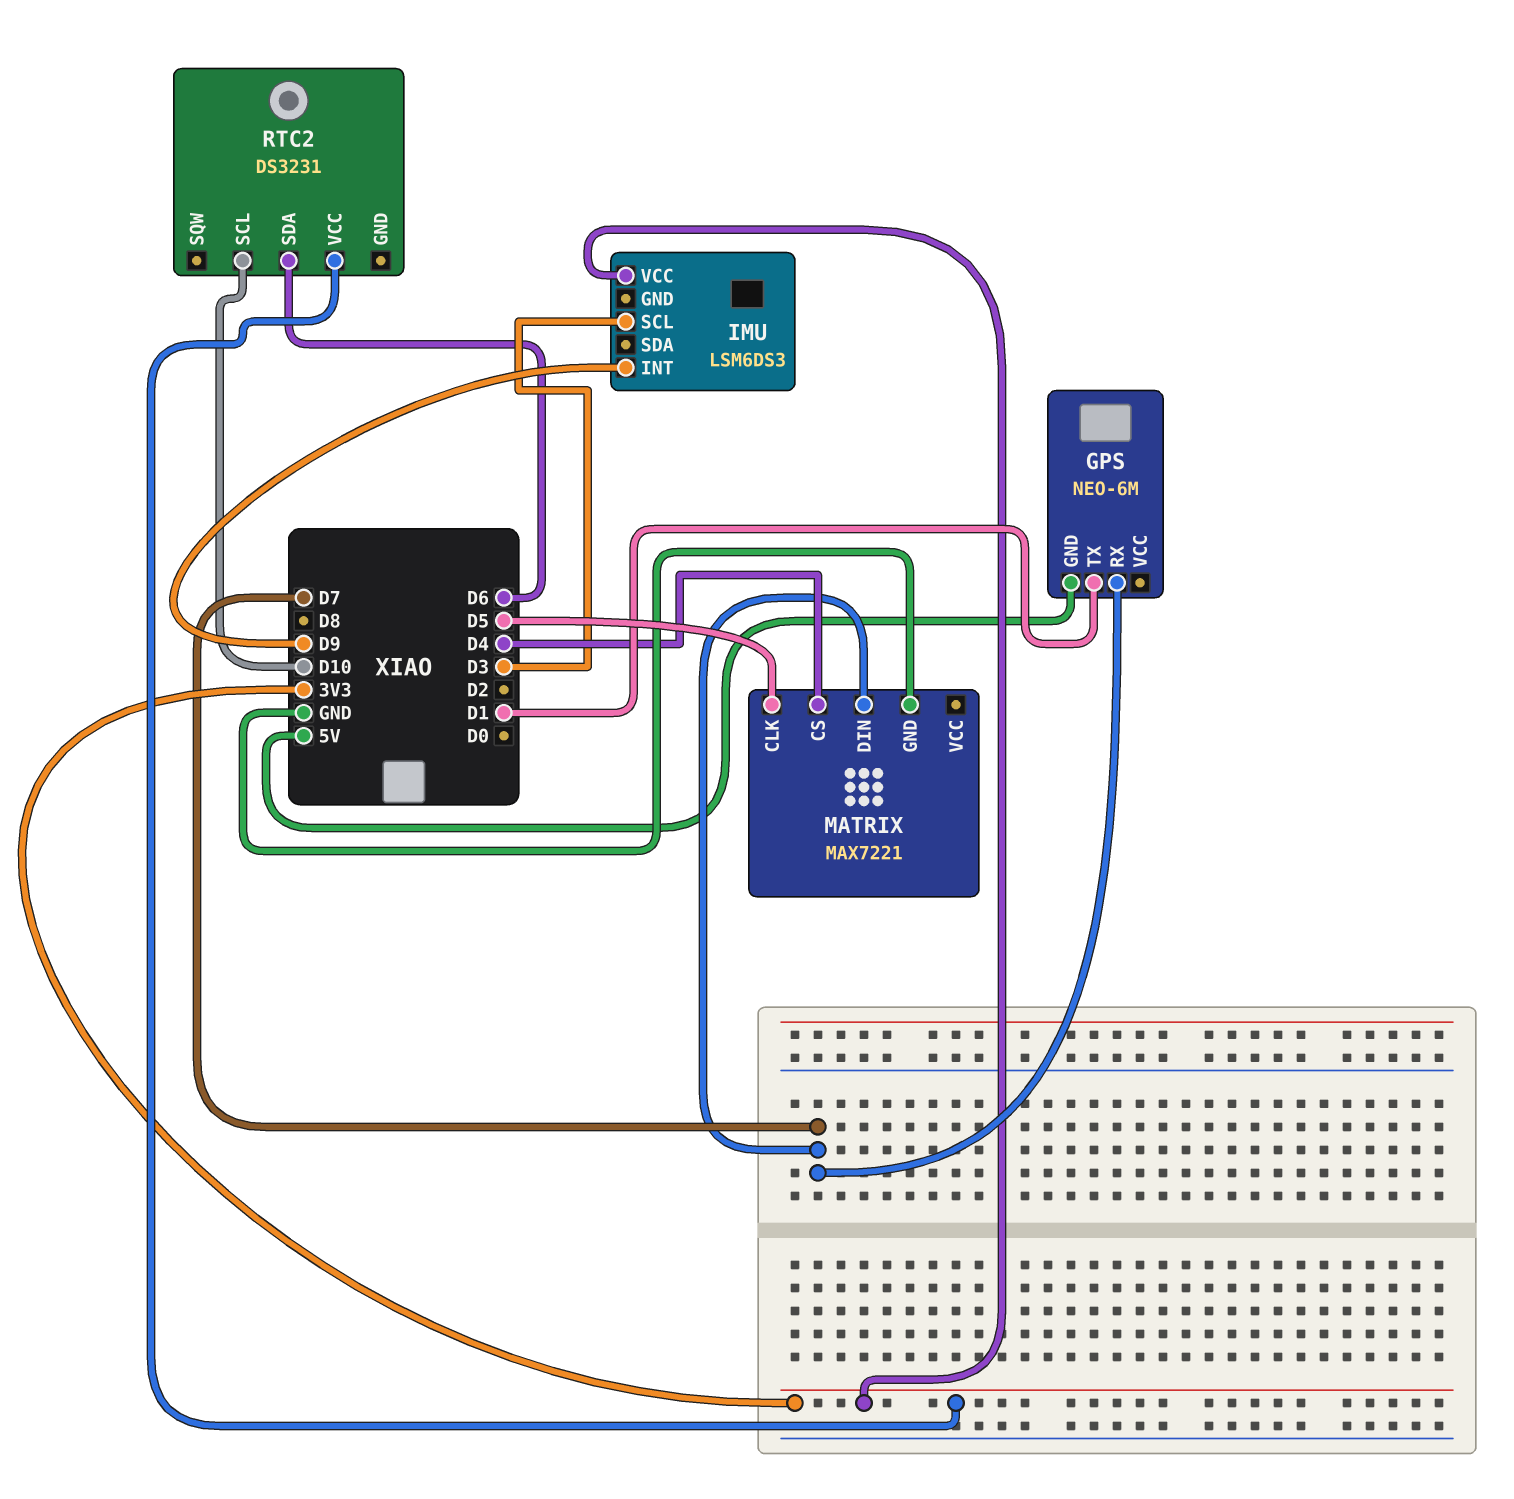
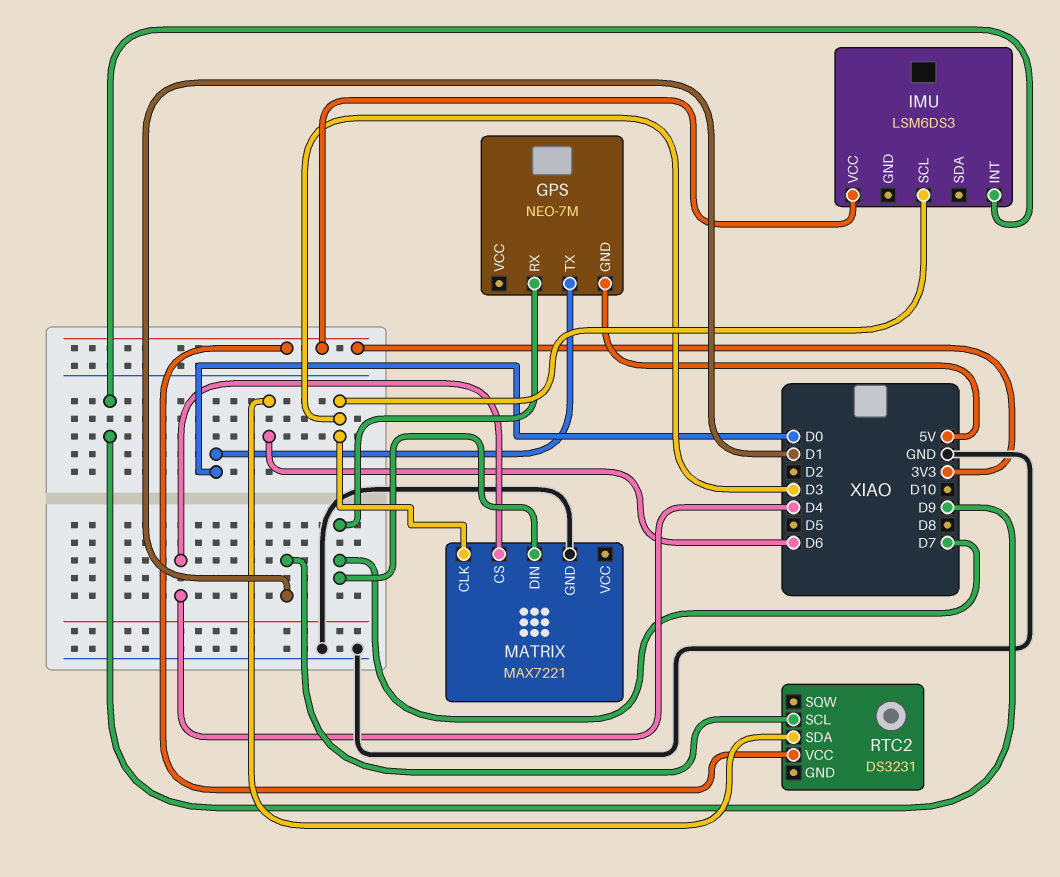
GPS: NEO-6M -> NEO-7M
GPS pin TX: D1 -> D0
MATRIX pin CLK: D5 -> D3
RTC2 pin SCL: D10 -> D1

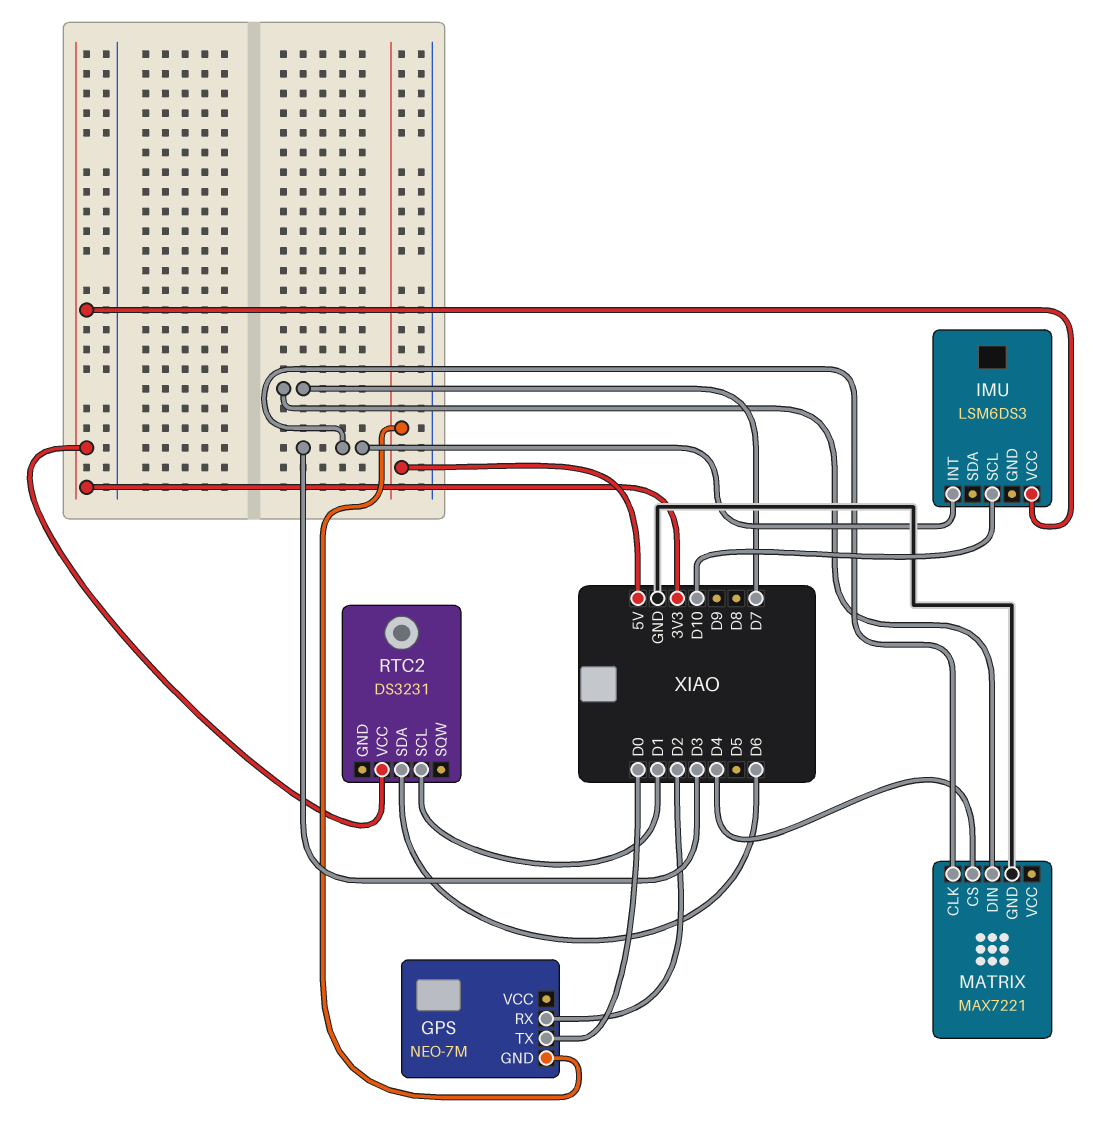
GPS pin RX: D7 -> D2
IMU pin INT: D9 -> D3
IMU pin SCL: D3 -> D10

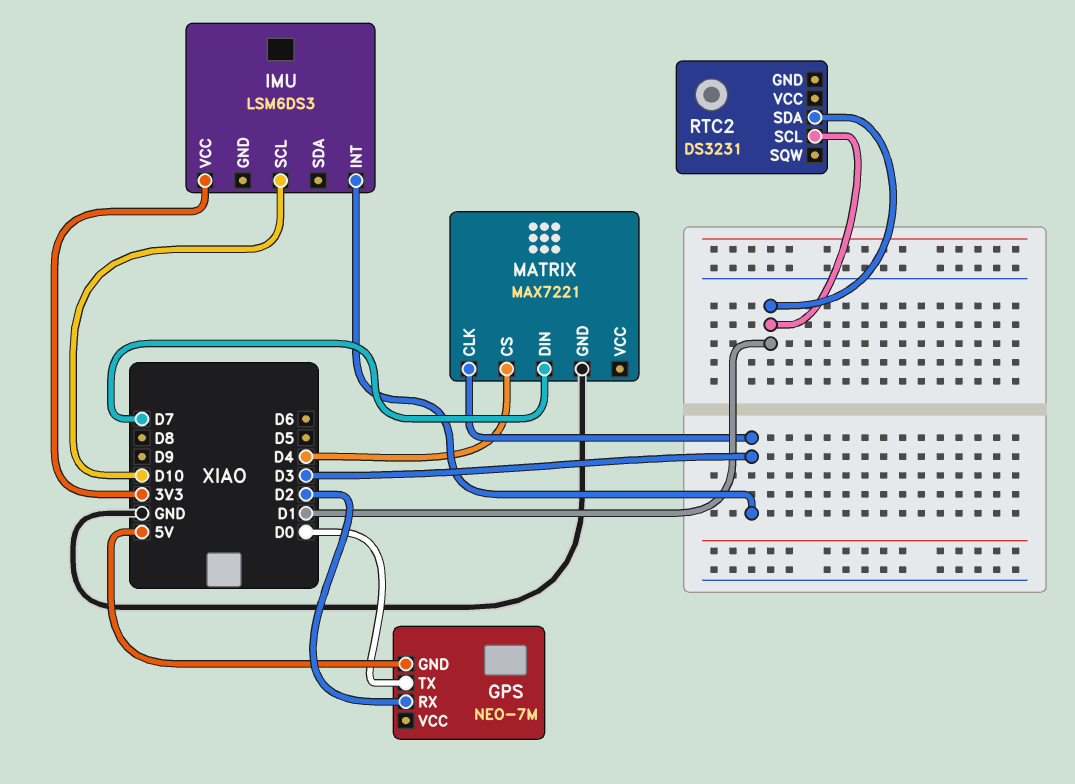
RTC2 pin SDA: D6 -> D1
RTC2 pin VCC: 3V3 -> none

